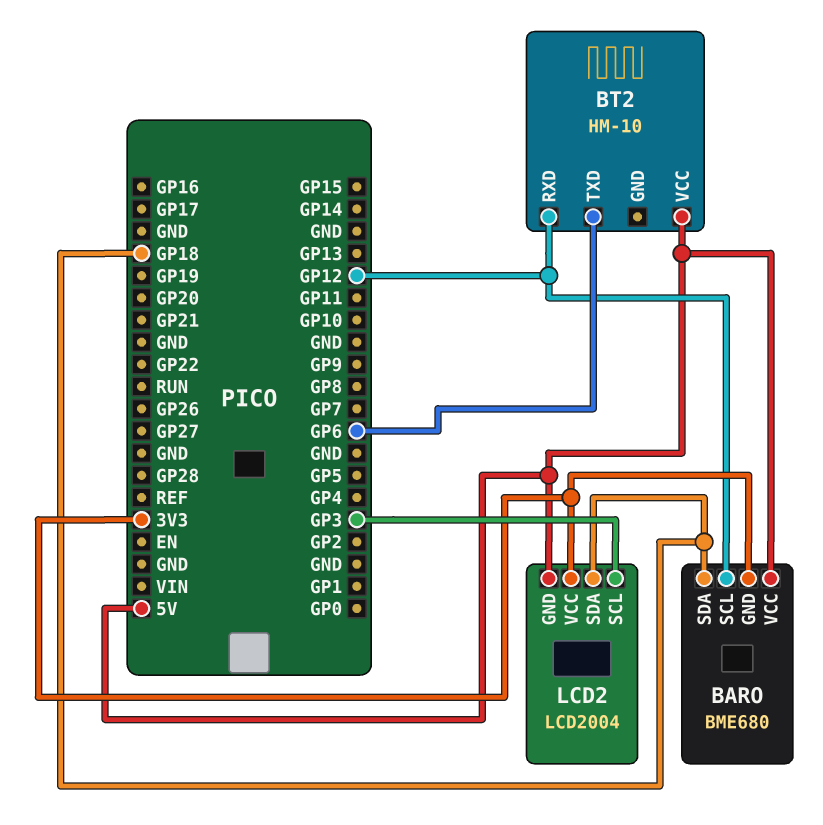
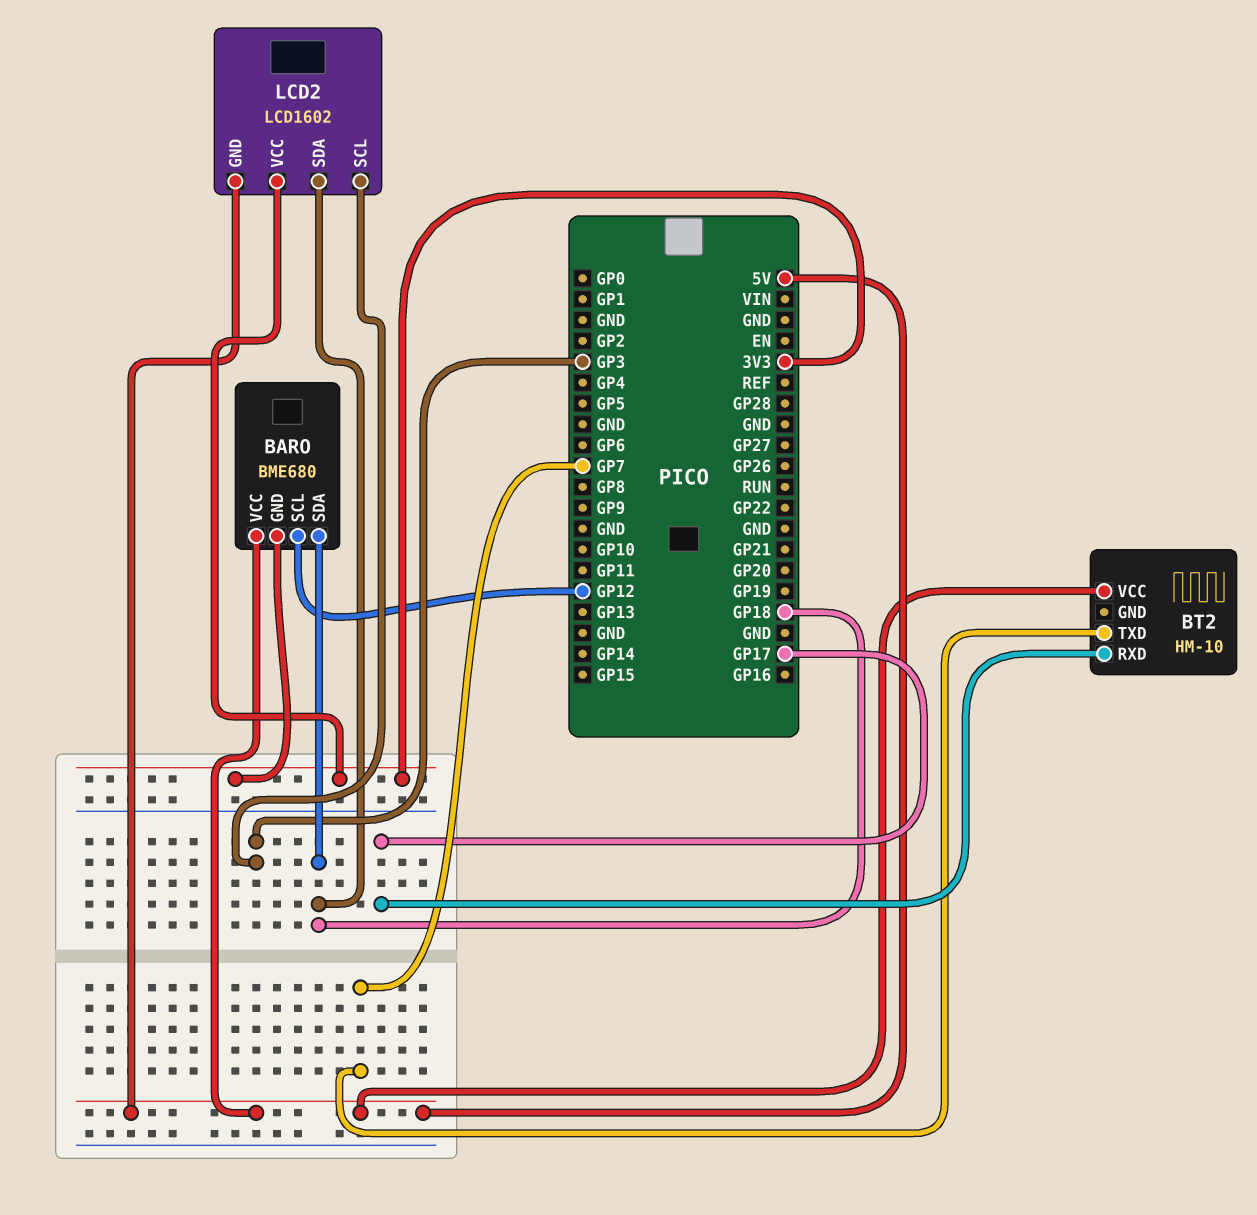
BT2 pin RXD: GP12 -> GP17
BT2 pin TXD: GP6 -> GP7
LCD2: LCD2004 -> LCD1602

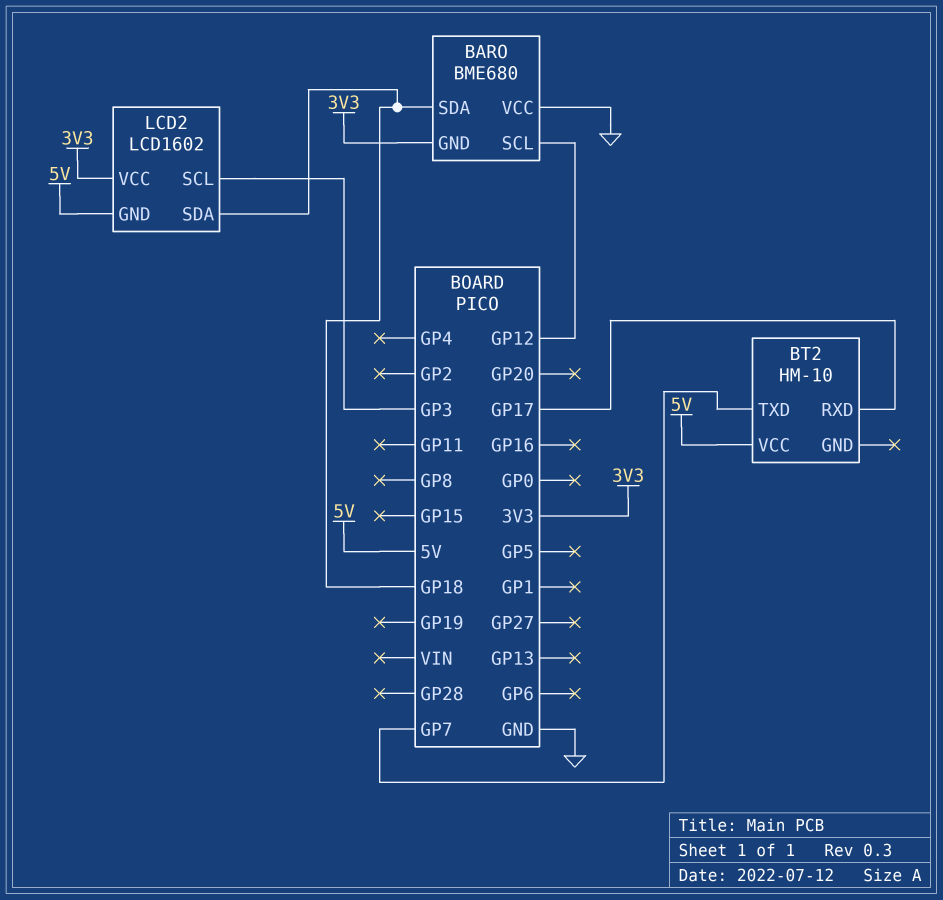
BARO pin VCC: 5V -> GND

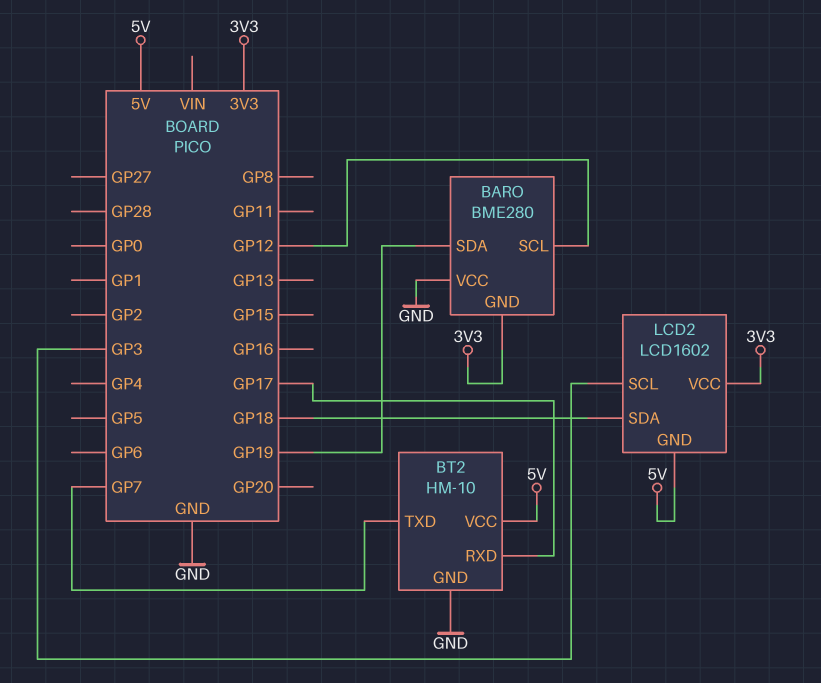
BARO: BME680 -> BME280
BARO pin SDA: GP18 -> GP19
BT2 pin GND: none -> GND

